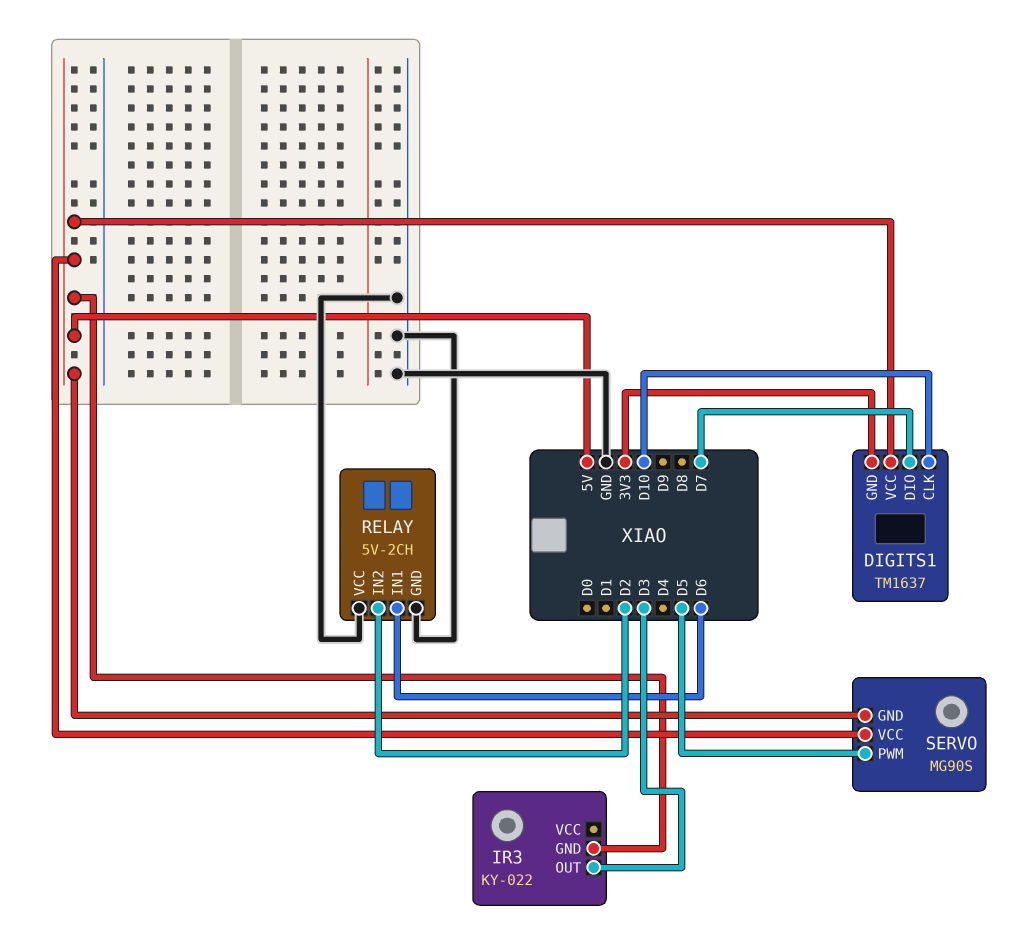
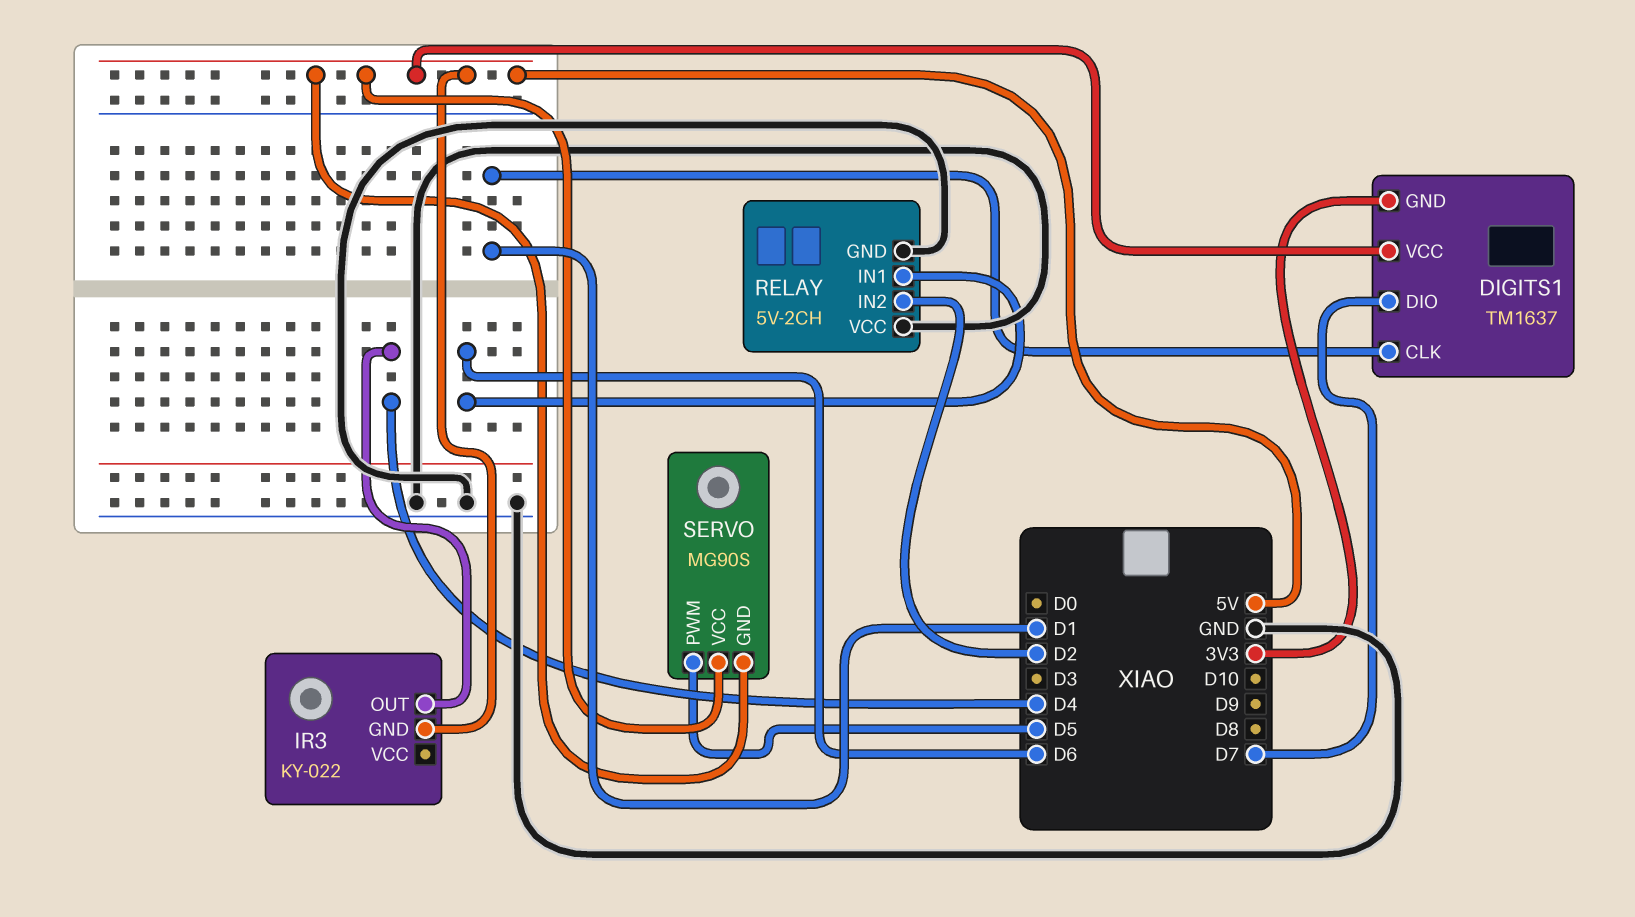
DIGITS1 pin CLK: D10 -> D1
IR3 pin OUT: D3 -> D4

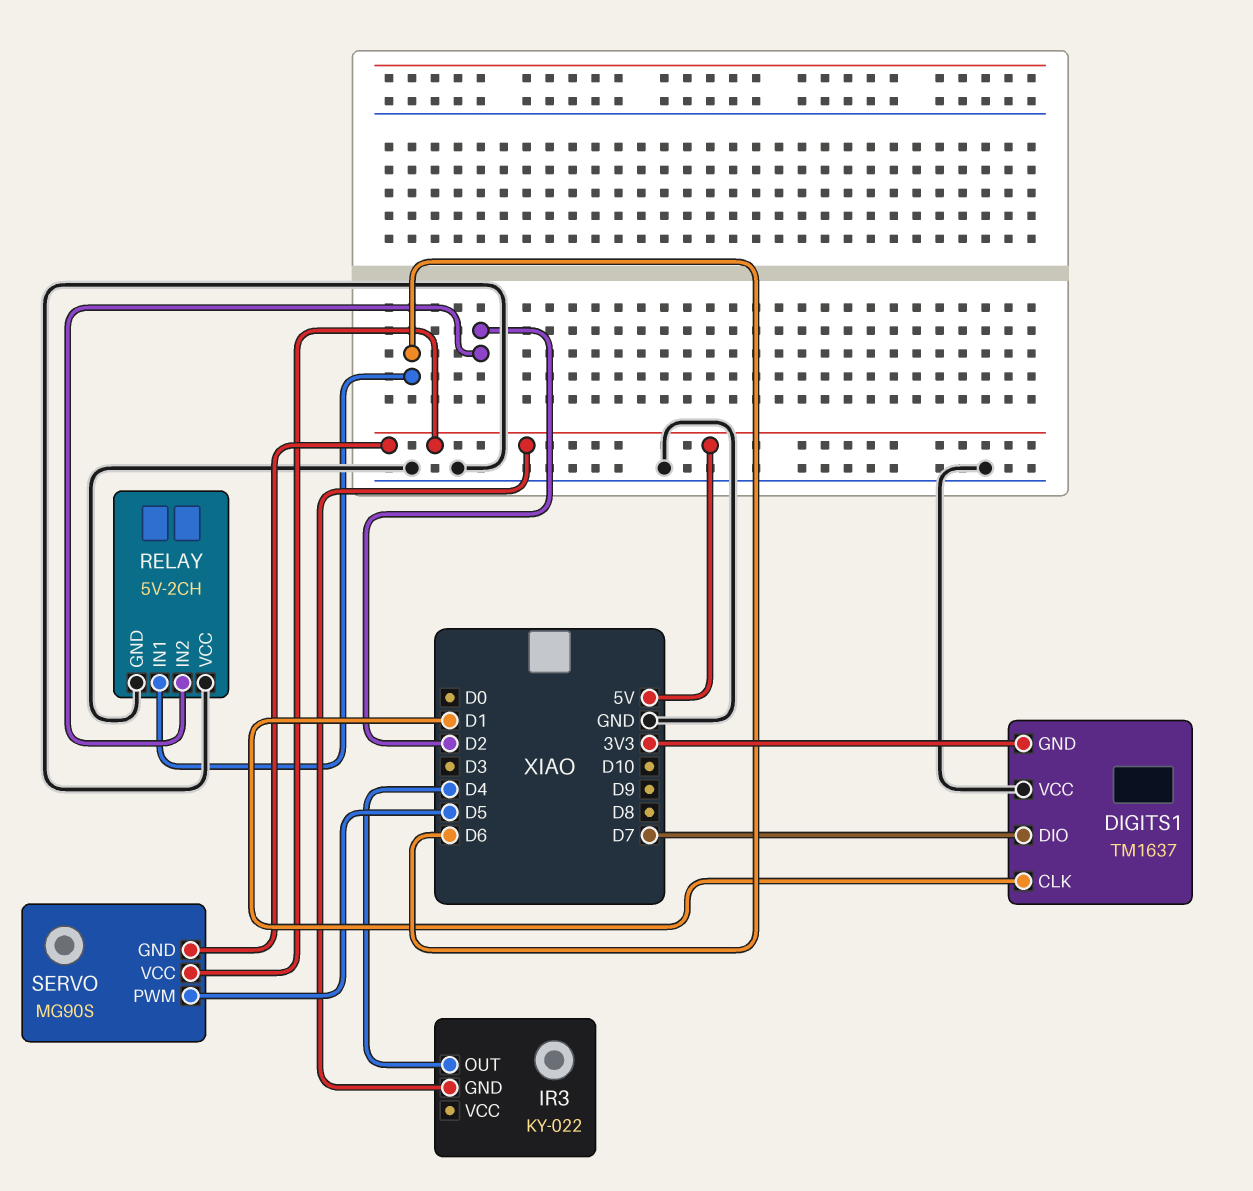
DIGITS1 pin VCC: 5V -> GND

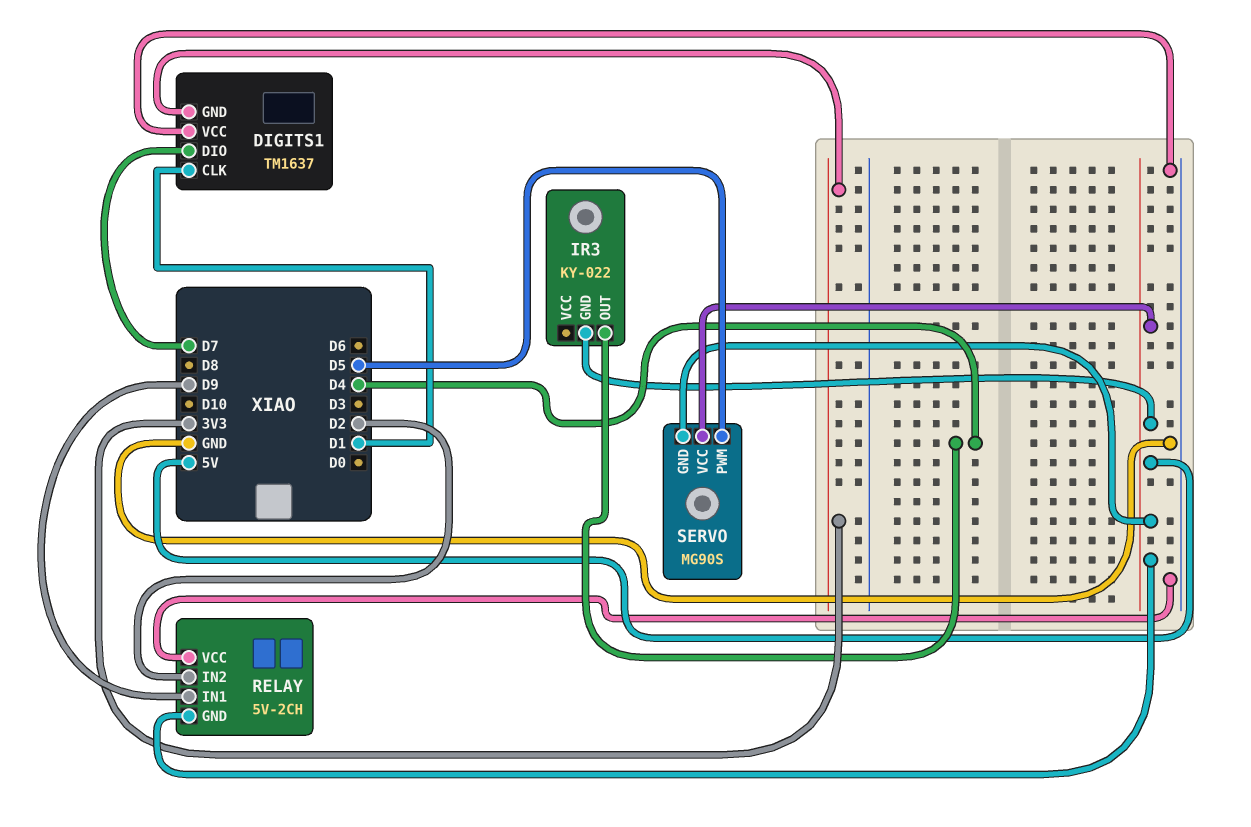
RELAY pin GND: GND -> 5V
RELAY pin IN1: D6 -> D9

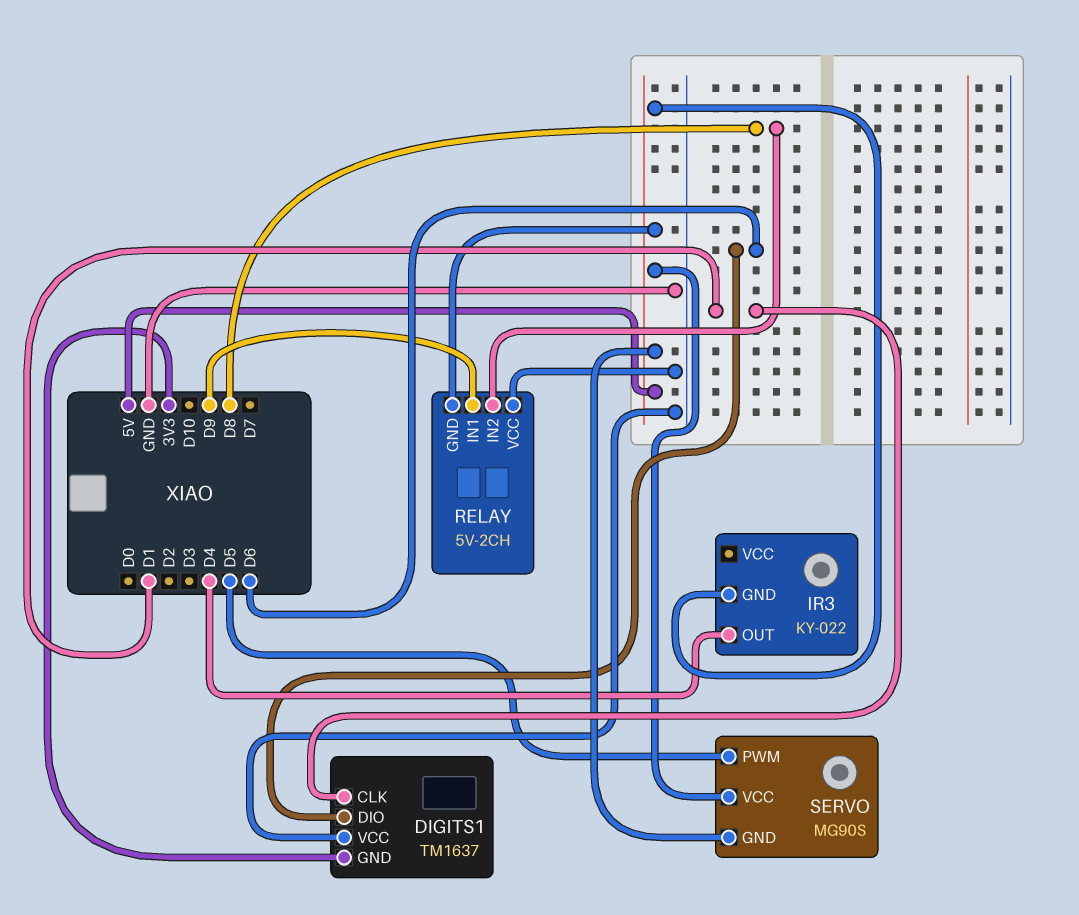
DIGITS1 pin DIO: D7 -> D6
RELAY pin IN2: D2 -> D8

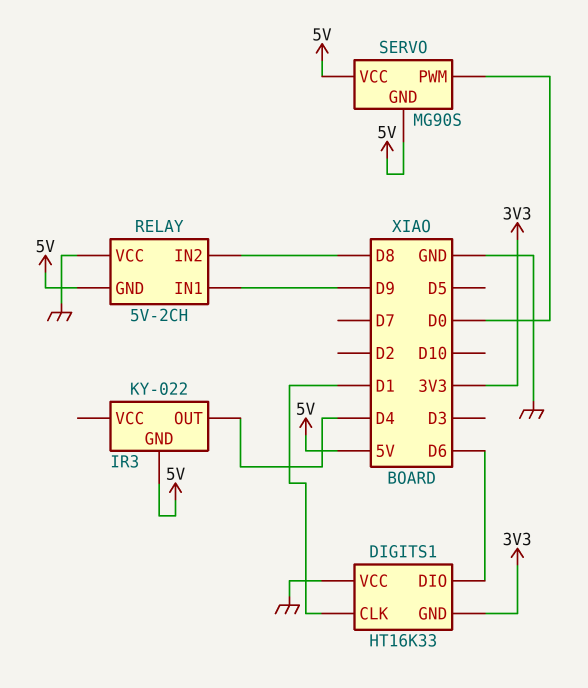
DIGITS1: TM1637 -> HT16K33
SERVO pin PWM: D5 -> D0

